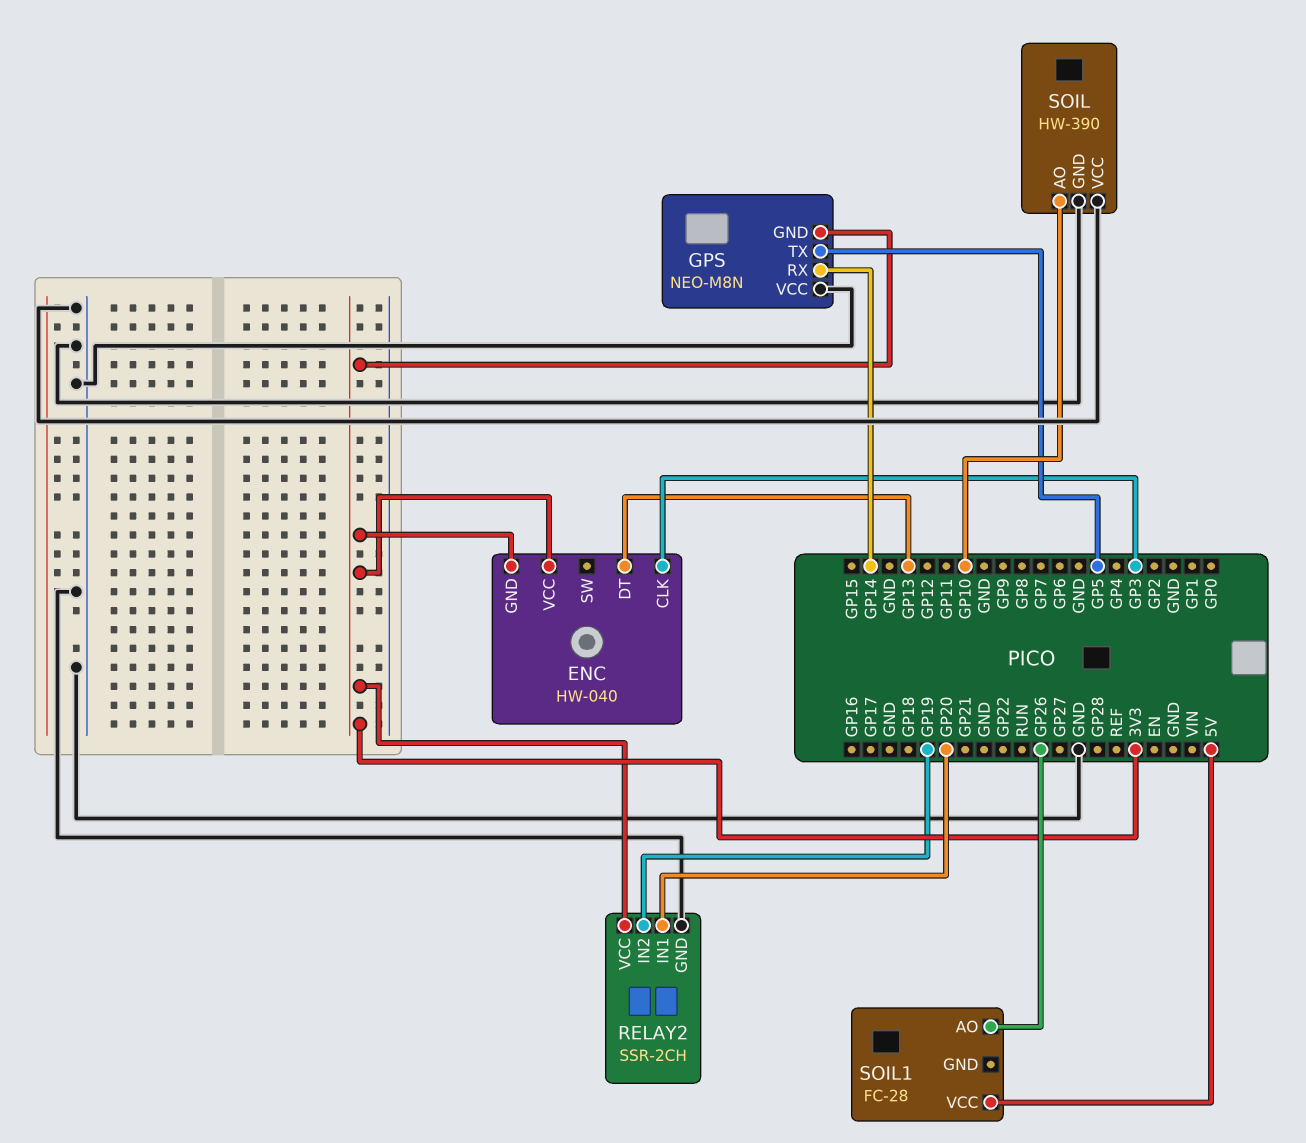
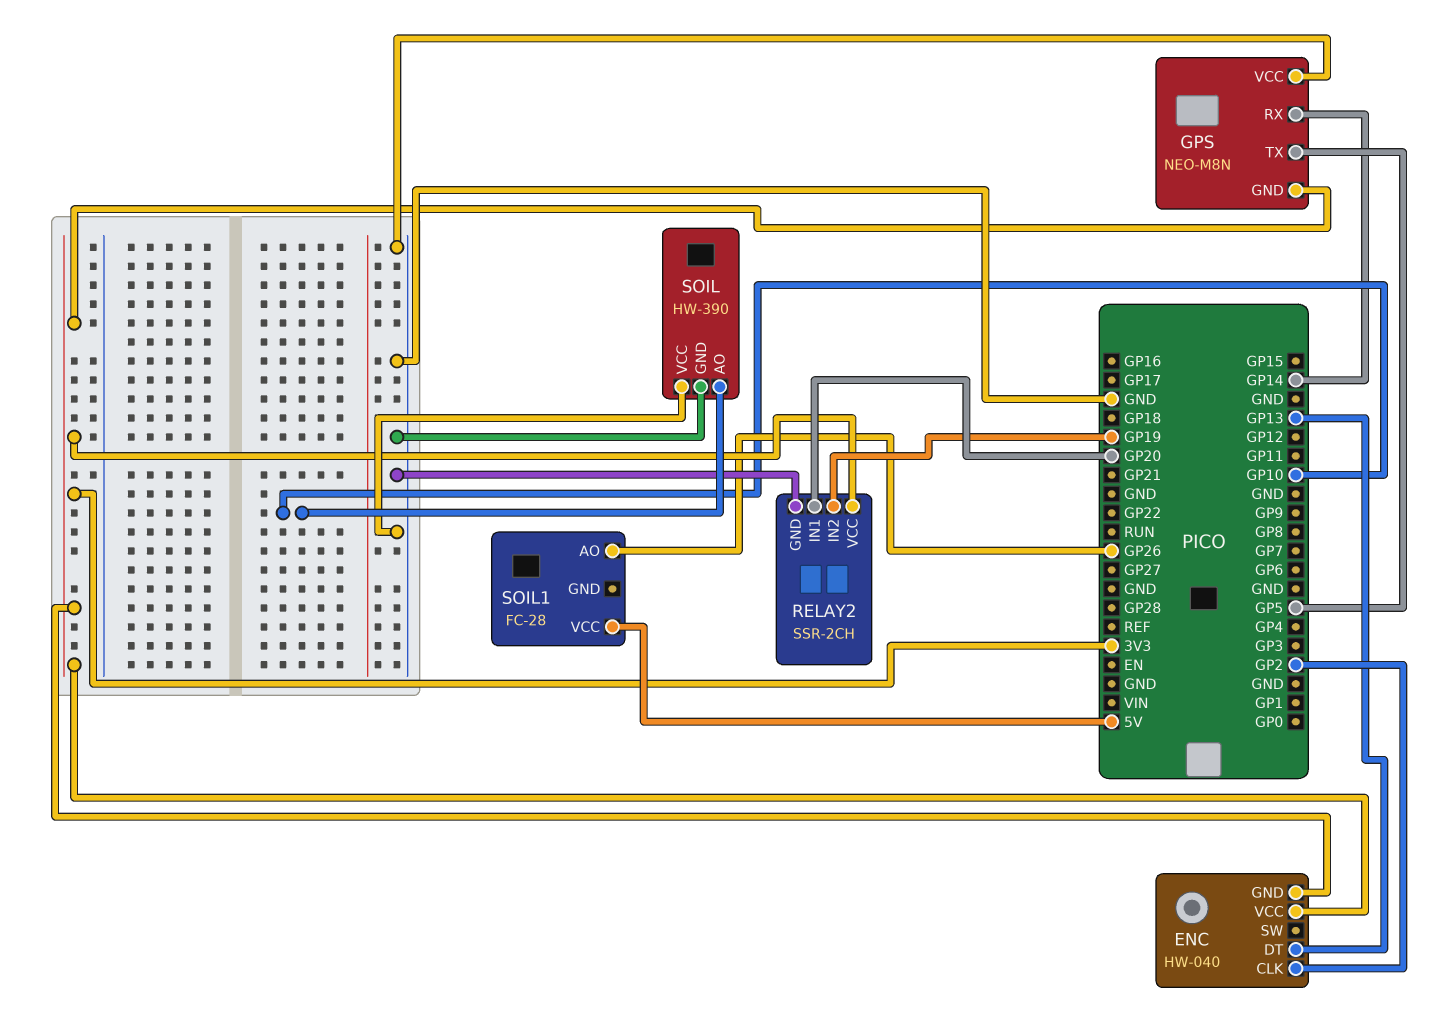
ENC pin CLK: GP3 -> GP2

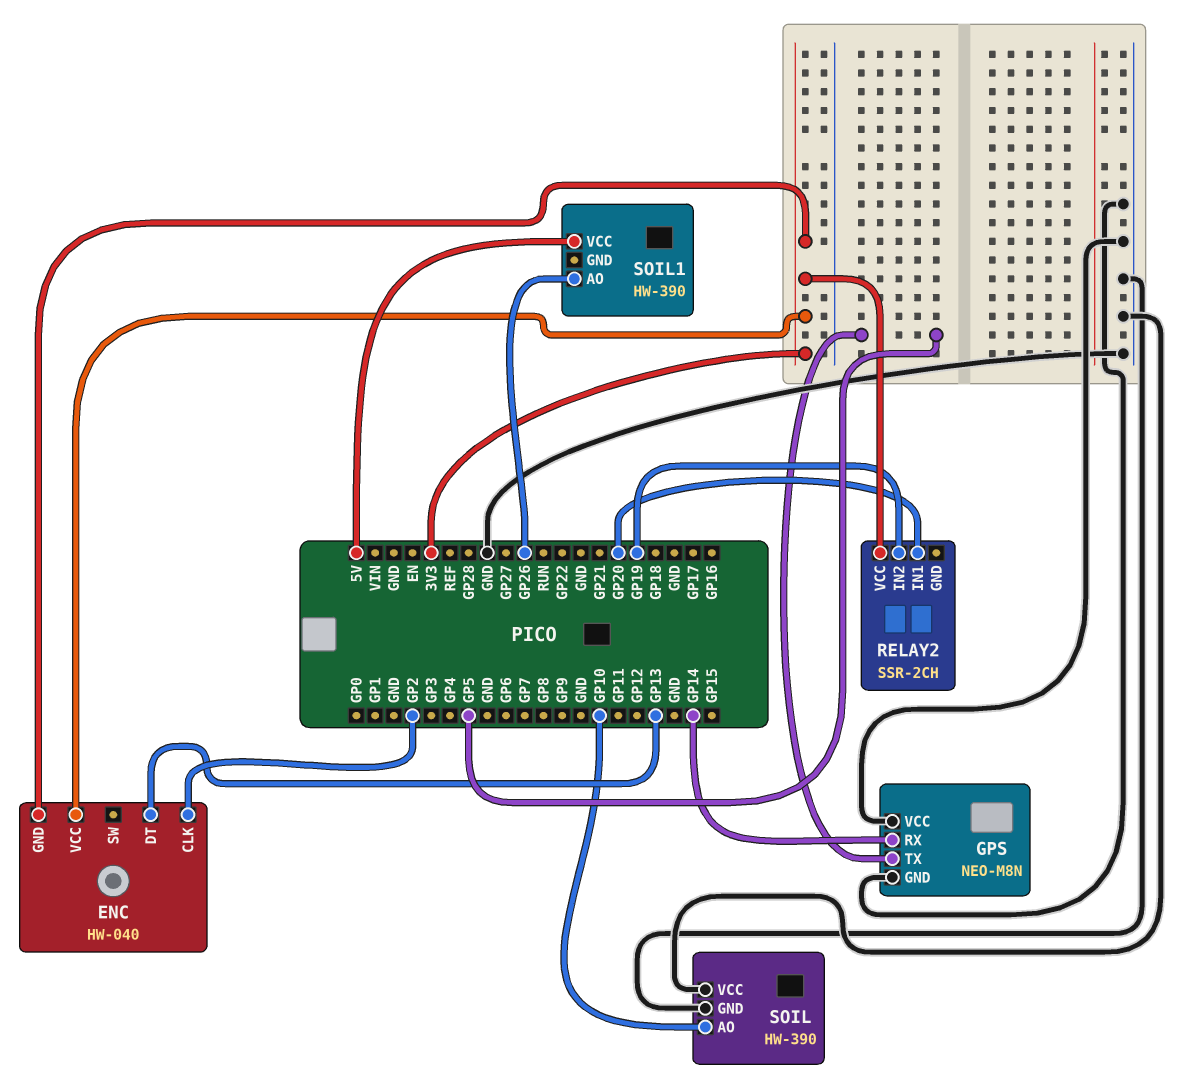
GPS pin GND: 3V3 -> GND
RELAY2 pin GND: GND -> none
SOIL1: FC-28 -> HW-390

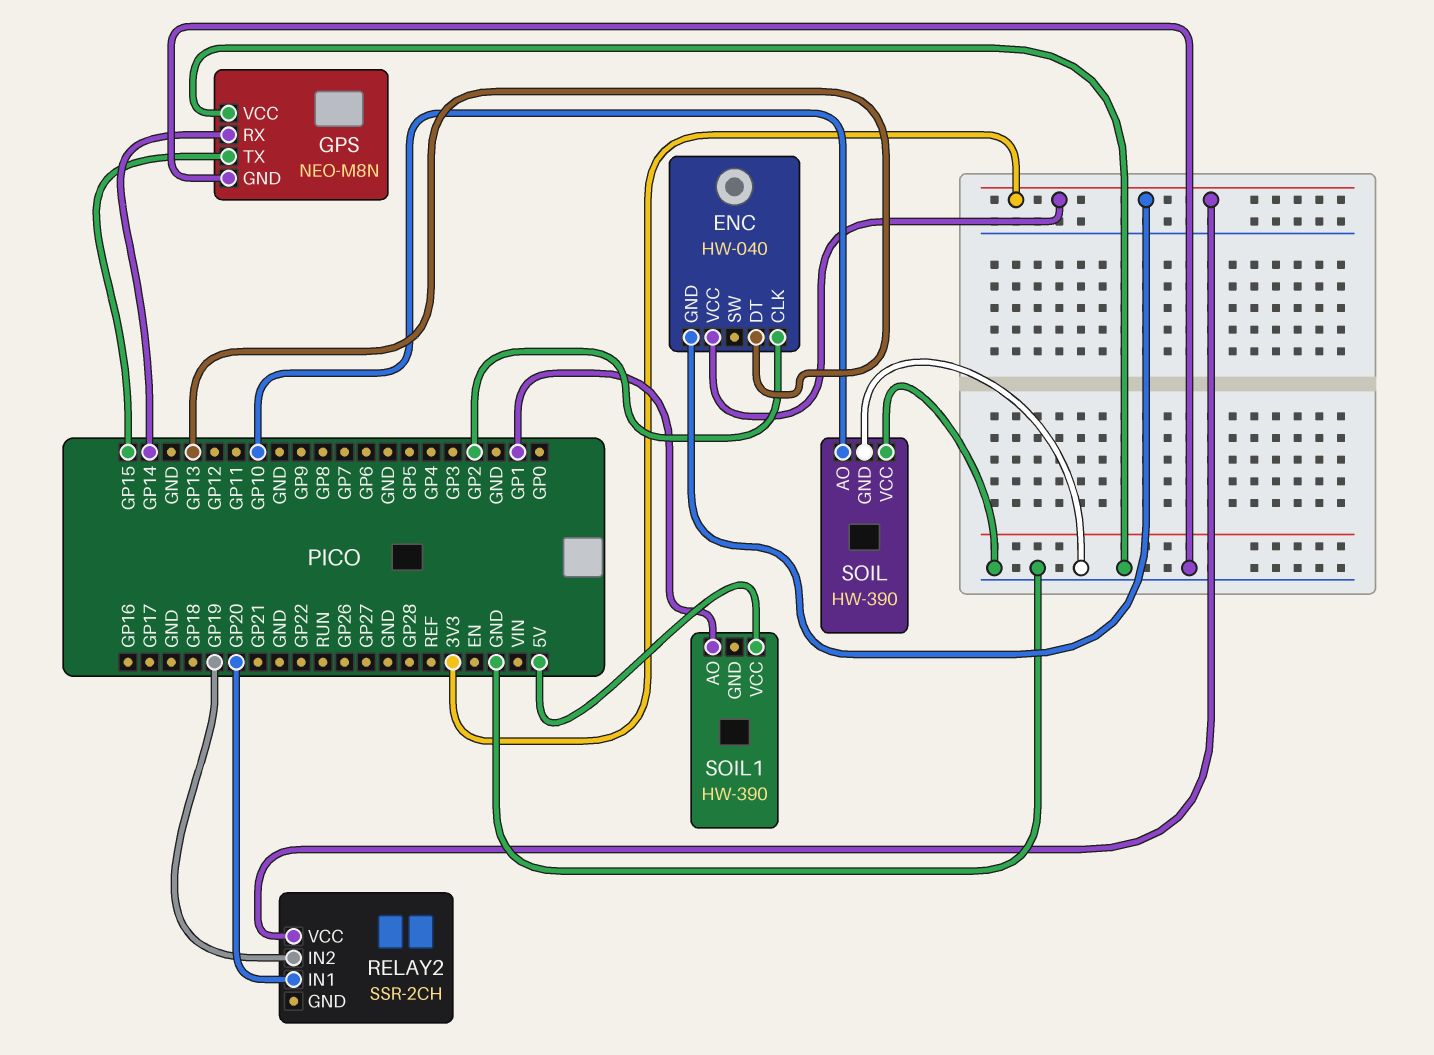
GPS pin TX: GP5 -> GP15
SOIL1 pin AO: GP26 -> GP1

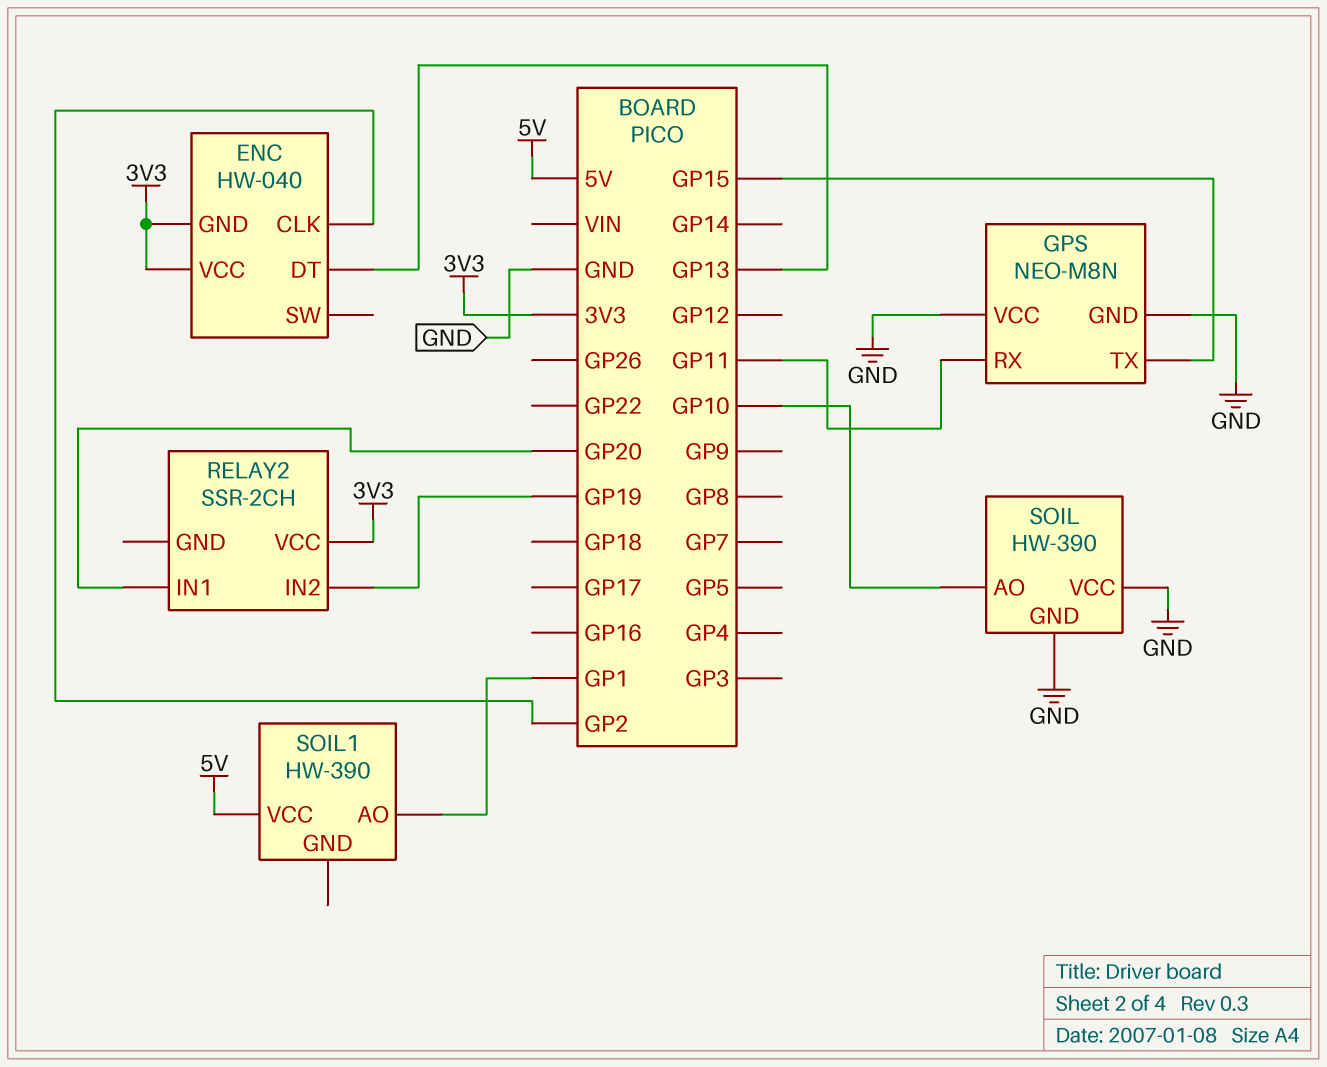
GPS pin RX: GP14 -> GP11

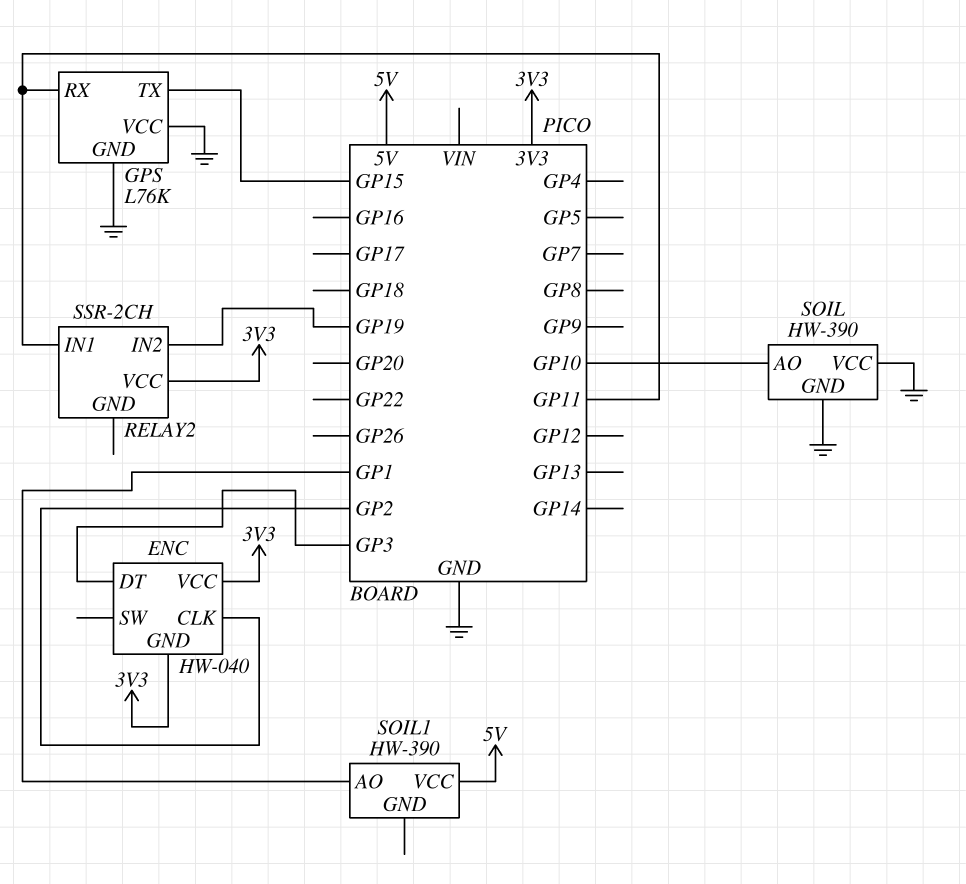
ENC pin DT: GP13 -> GP3
GPS: NEO-M8N -> L76K
RELAY2 pin IN1: GP20 -> GP11

